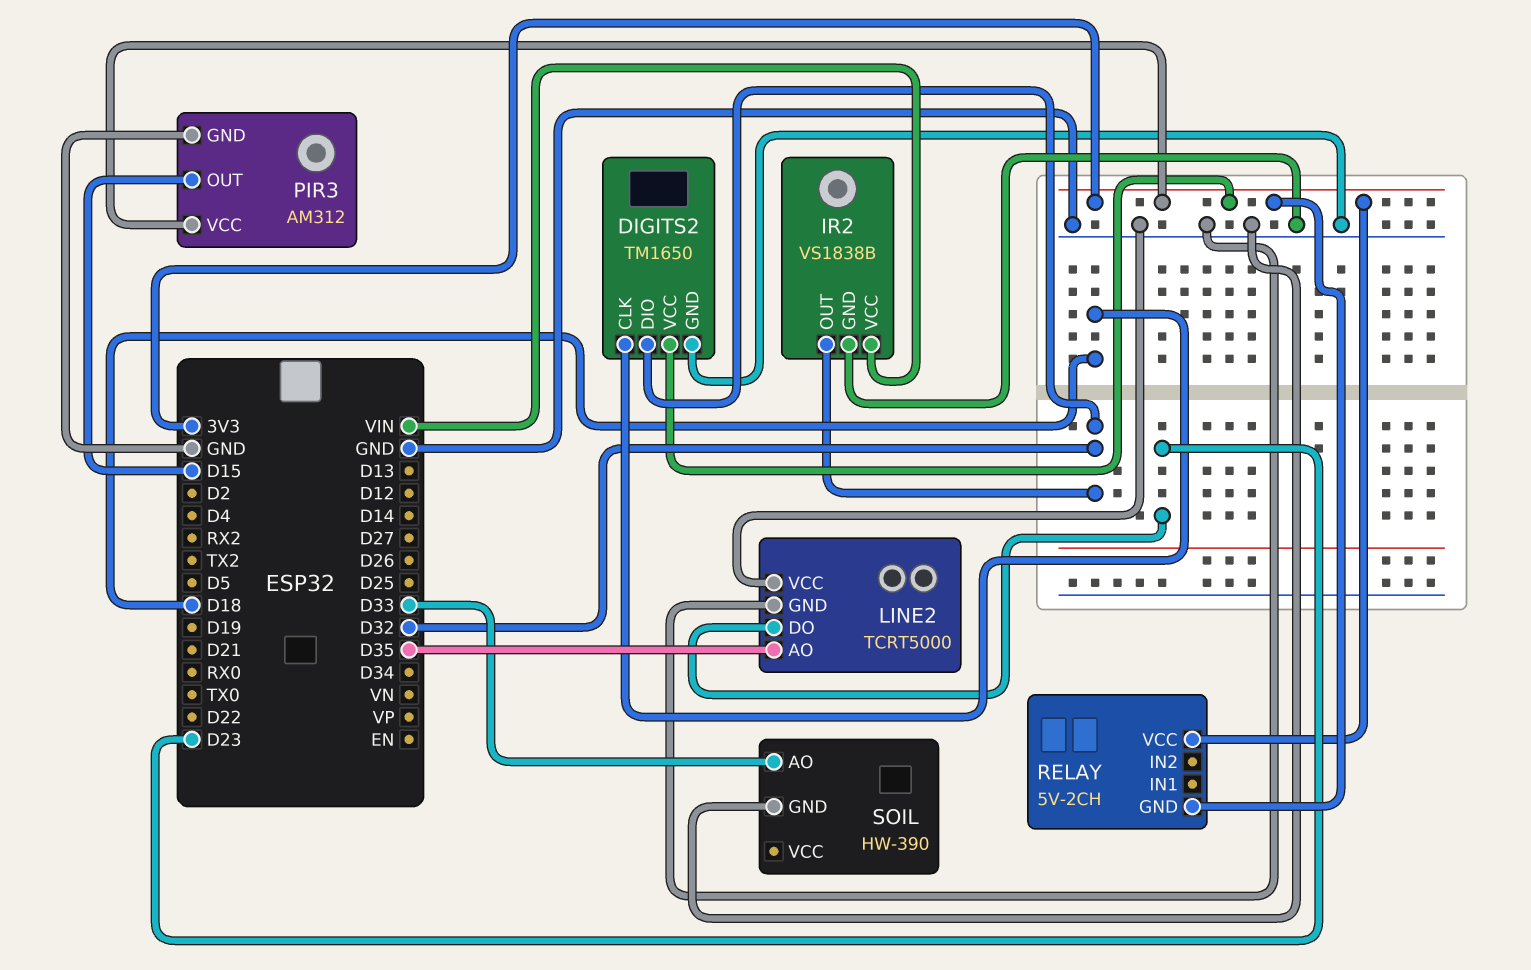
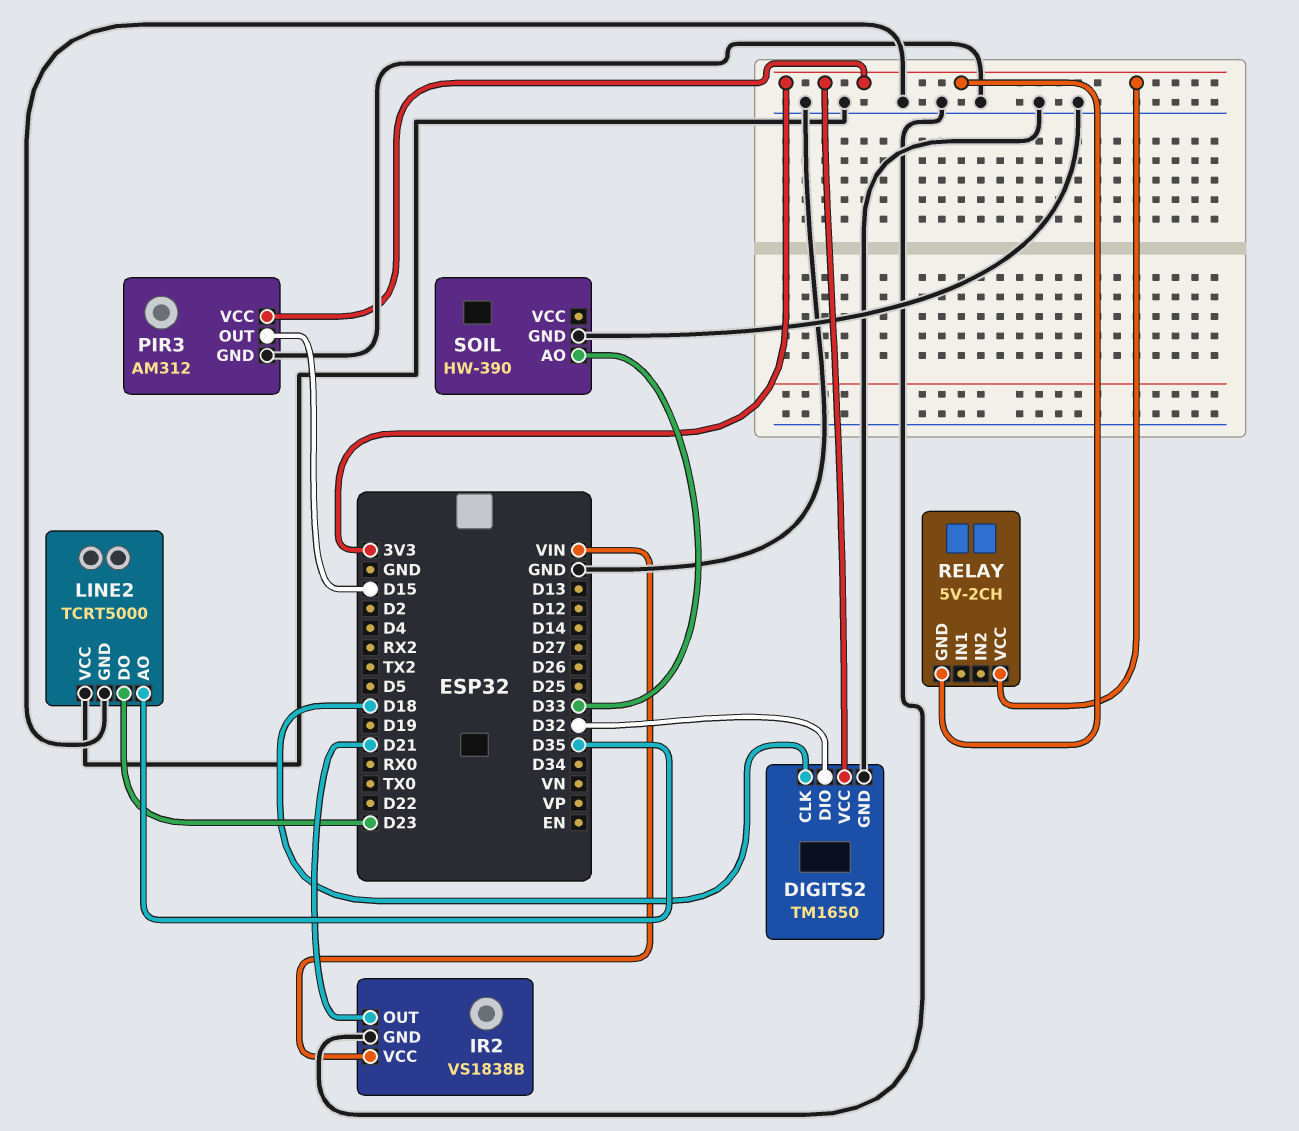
IR2 pin OUT: D32 -> D21

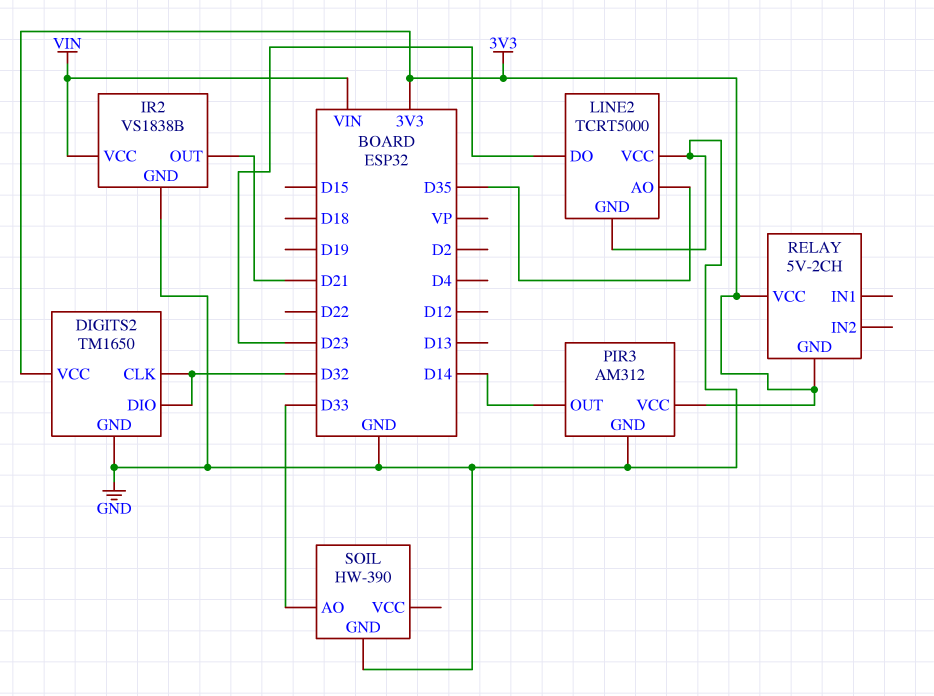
DIGITS2 pin CLK: D18 -> D32
PIR3 pin OUT: D15 -> D14

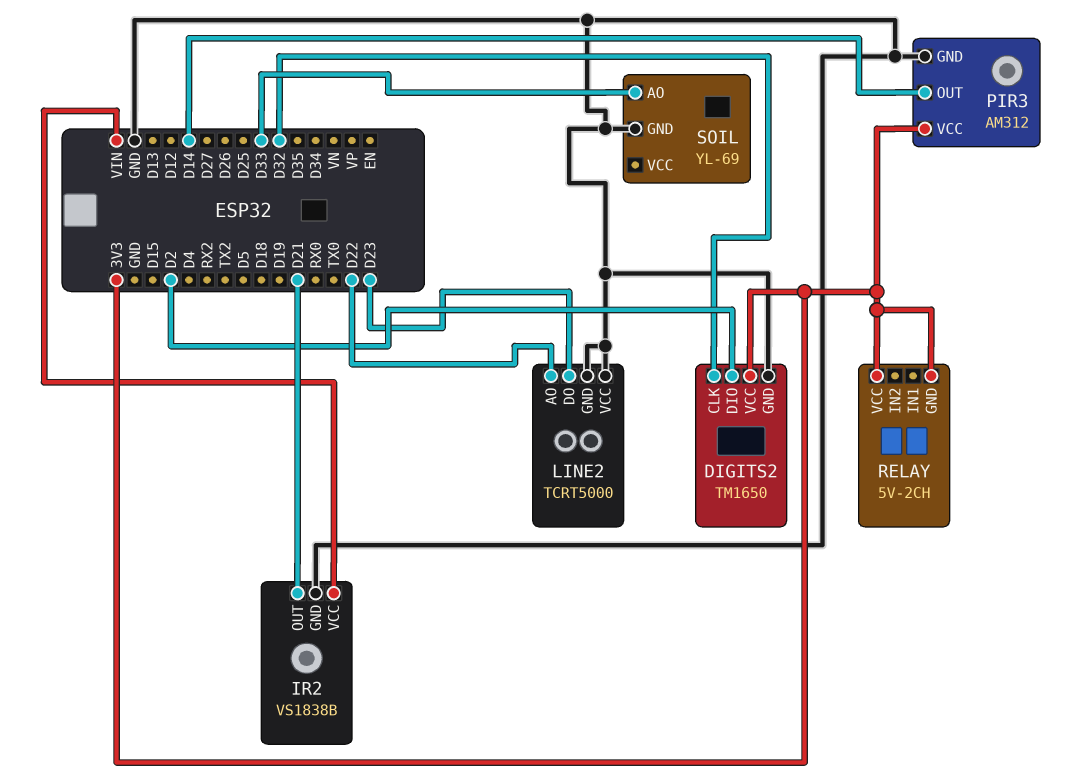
DIGITS2 pin DIO: D32 -> D2
LINE2 pin AO: D35 -> D22
SOIL: HW-390 -> YL-69

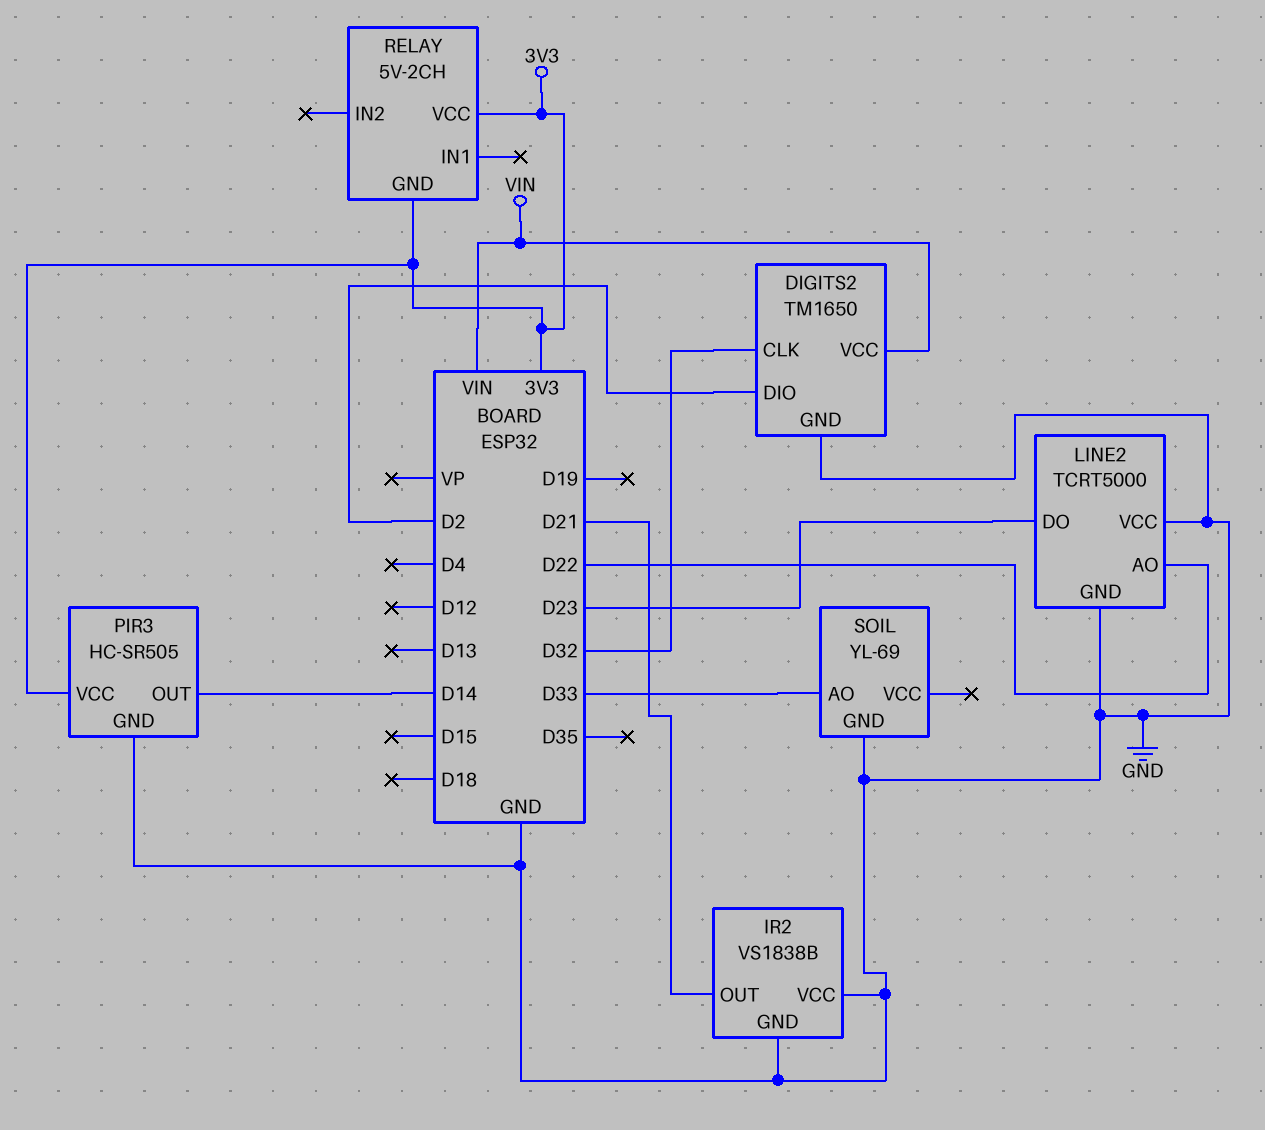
DIGITS2 pin VCC: 3V3 -> VIN
IR2 pin VCC: VIN -> GND
PIR3: AM312 -> HC-SR505

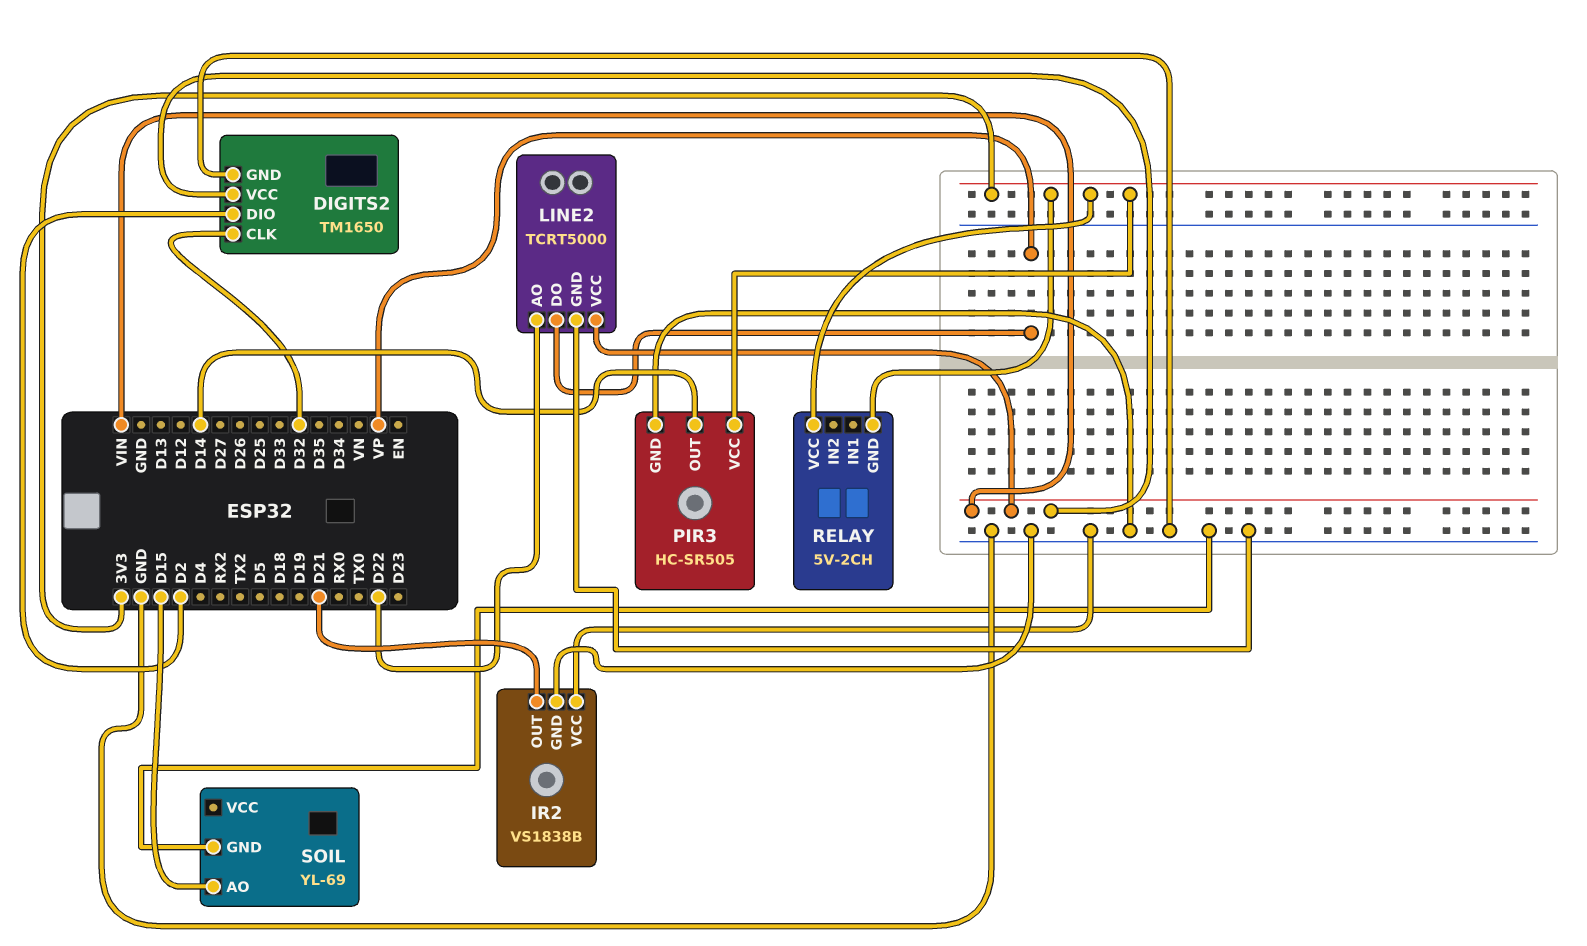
LINE2 pin DO: D23 -> VP
LINE2 pin VCC: GND -> VIN
SOIL pin AO: D33 -> D15

